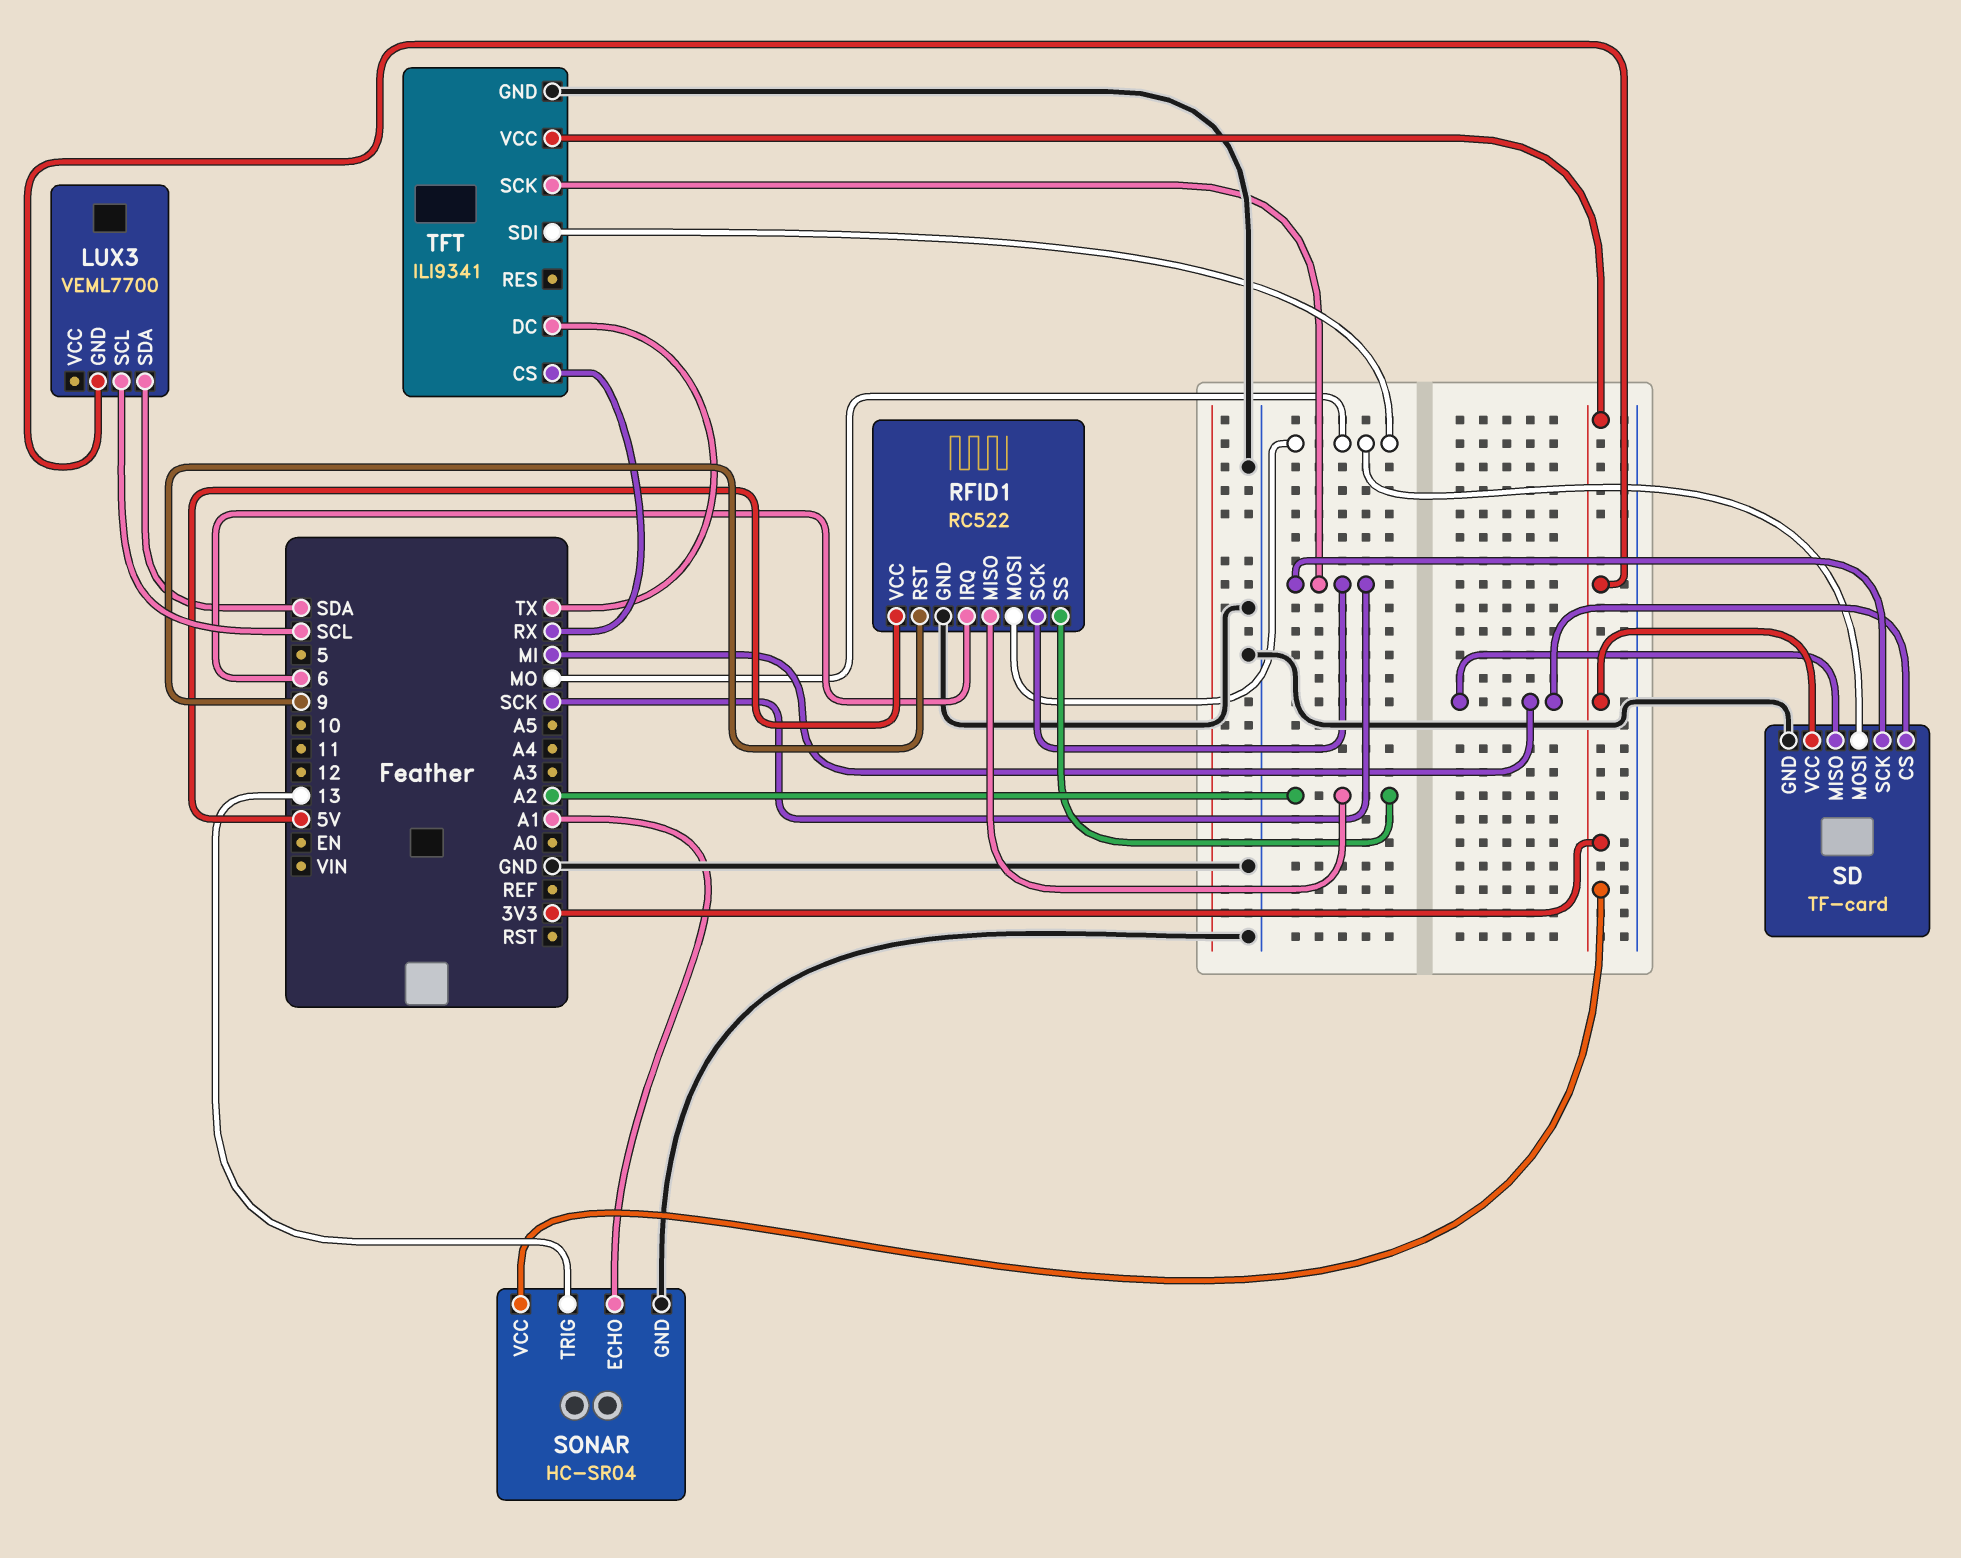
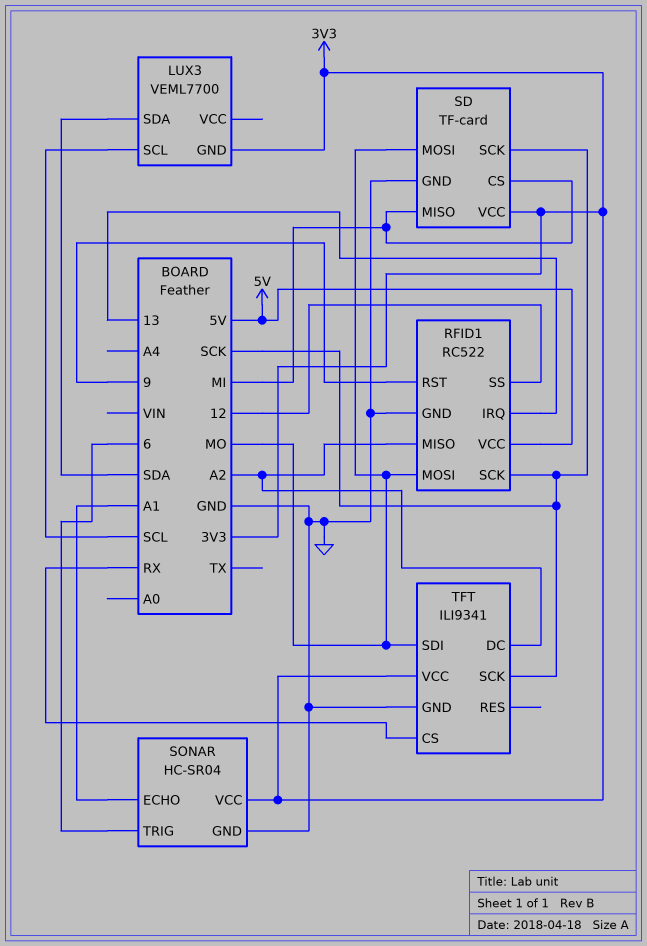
RFID1 pin IRQ: 6 -> 13
RFID1 pin SS: A2 -> 12
SONAR pin TRIG: 13 -> 6
TFT pin DC: TX -> A2

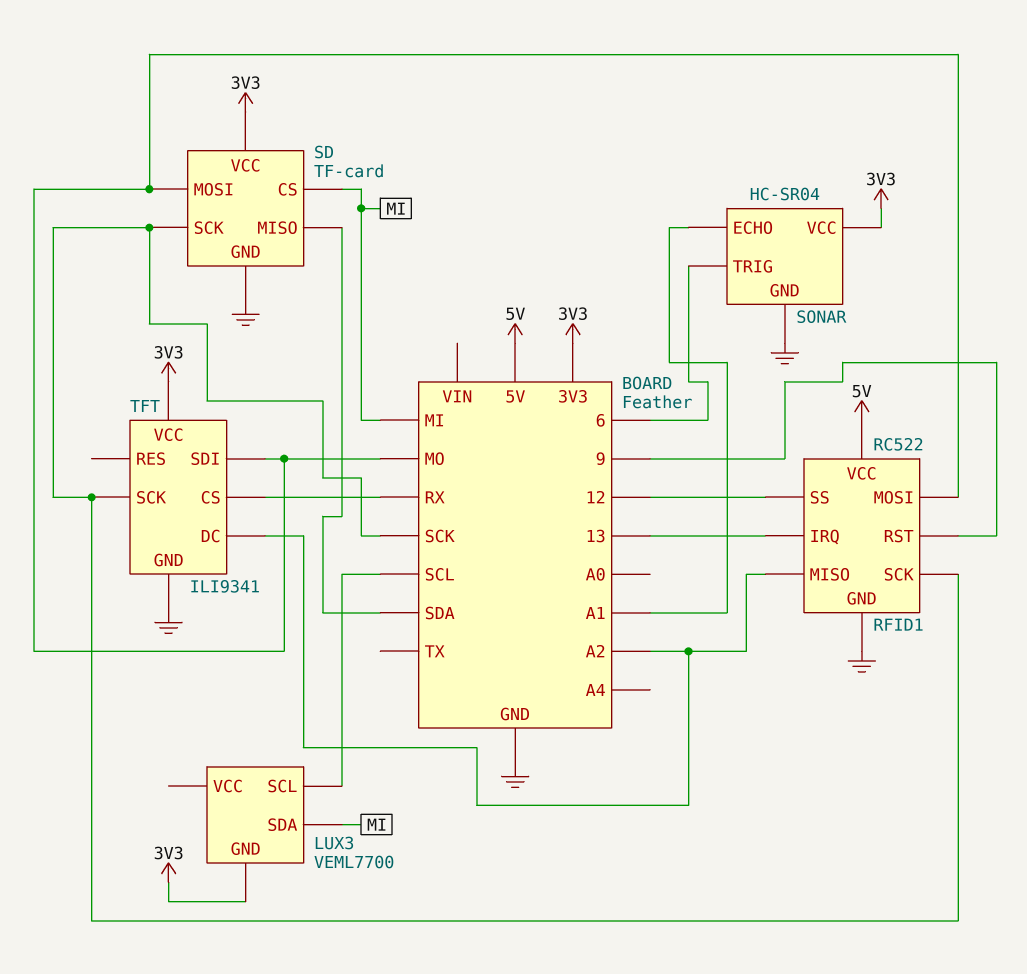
LUX3 pin SDA: SDA -> MI
SD pin MISO: MI -> SDA

